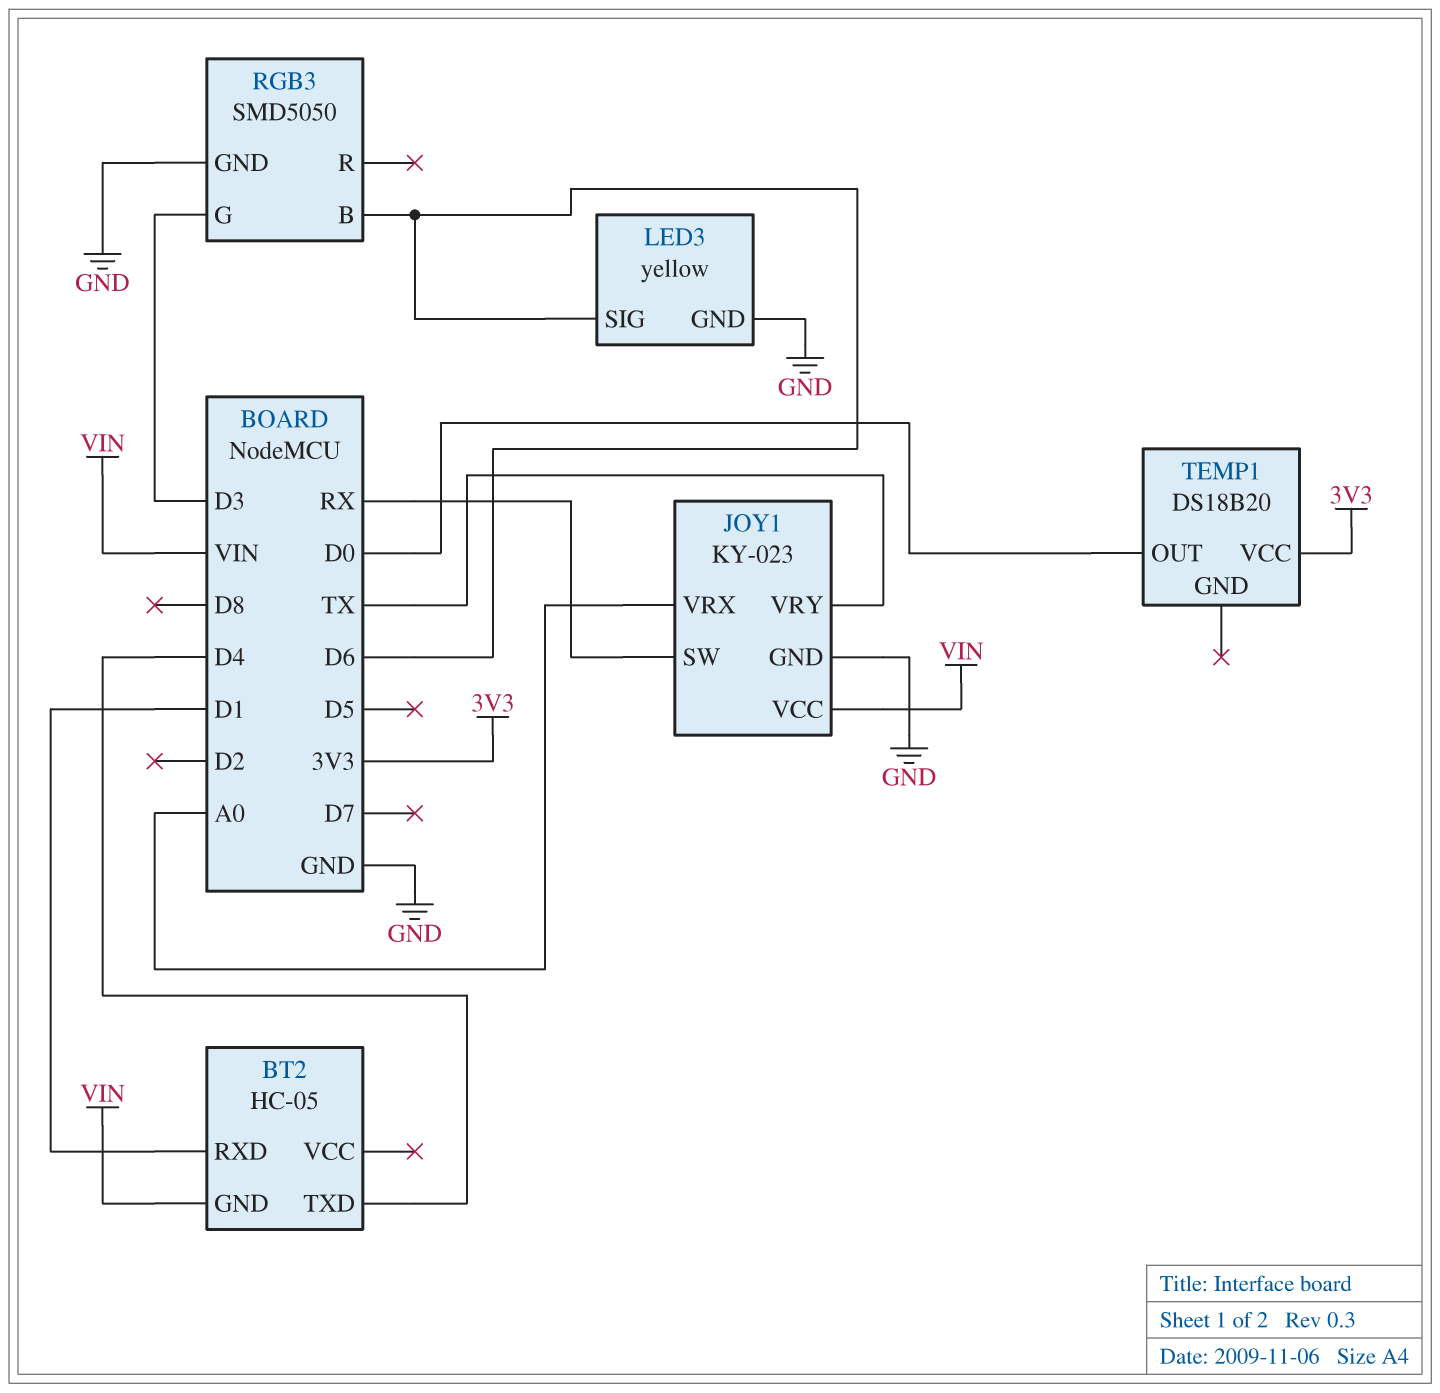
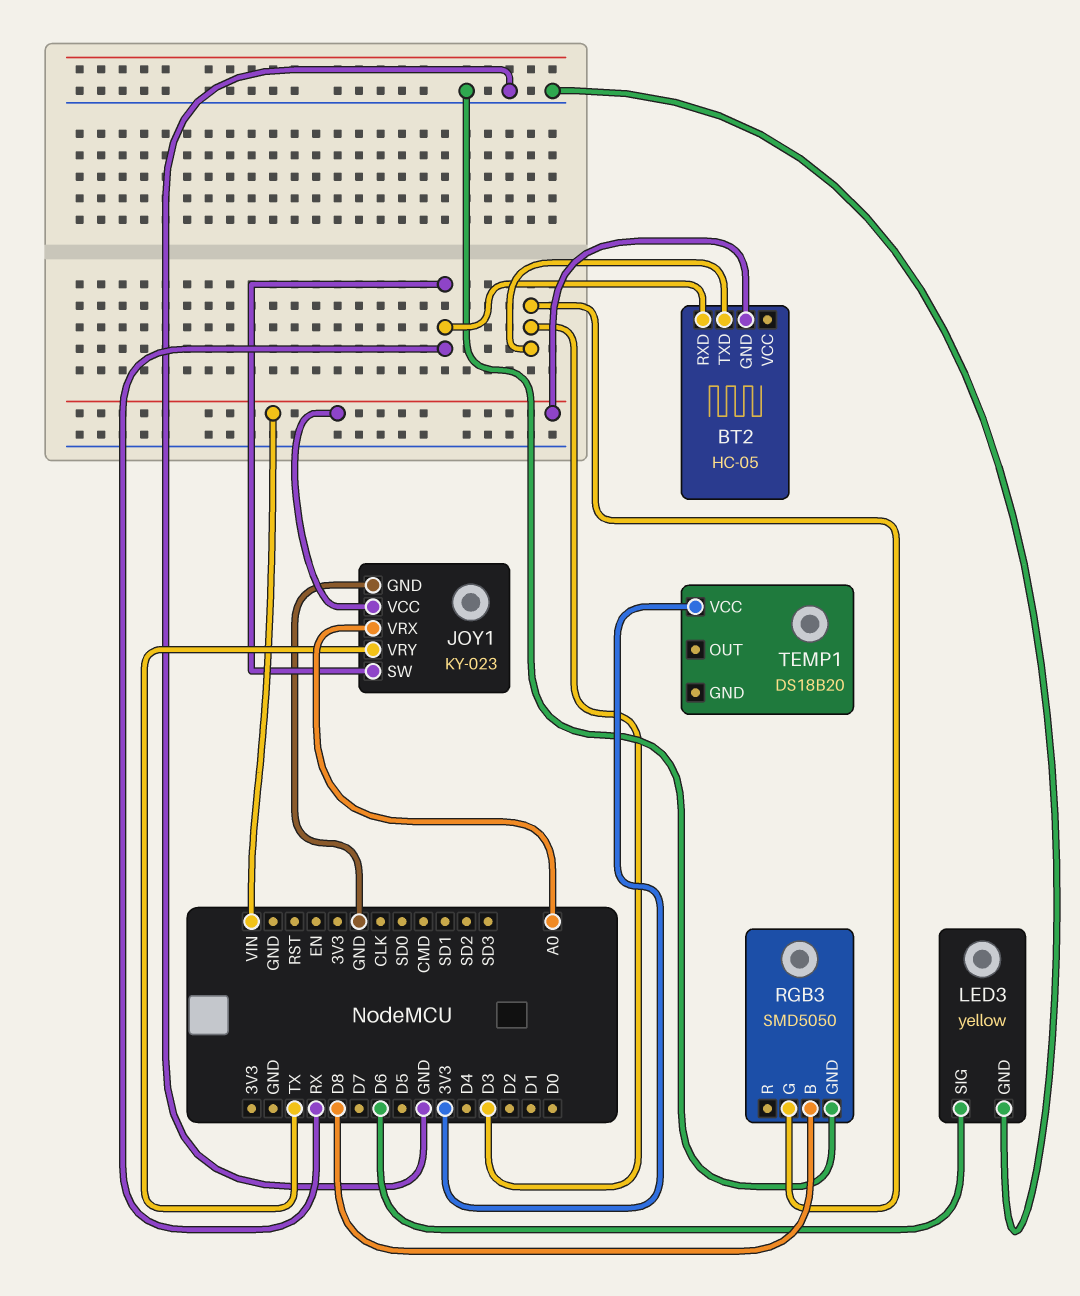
BT2 pin RXD: D1 -> RX
BT2 pin TXD: D4 -> D3
RGB3 pin B: D6 -> D8
TEMP1 pin OUT: D0 -> none

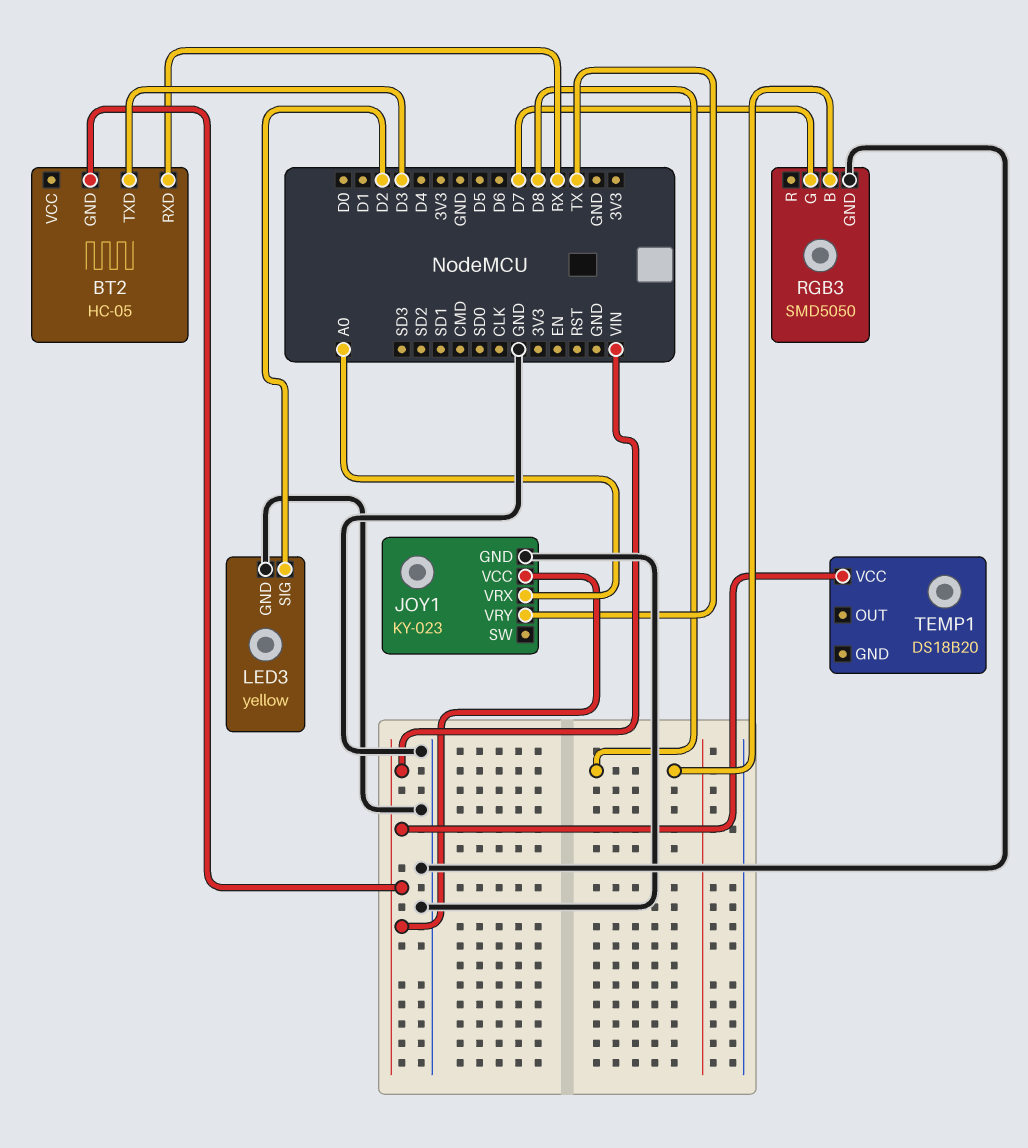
JOY1 pin SW: RX -> none
LED3 pin SIG: D6 -> D2
RGB3 pin G: D3 -> D7
TEMP1 pin VCC: 3V3 -> VIN

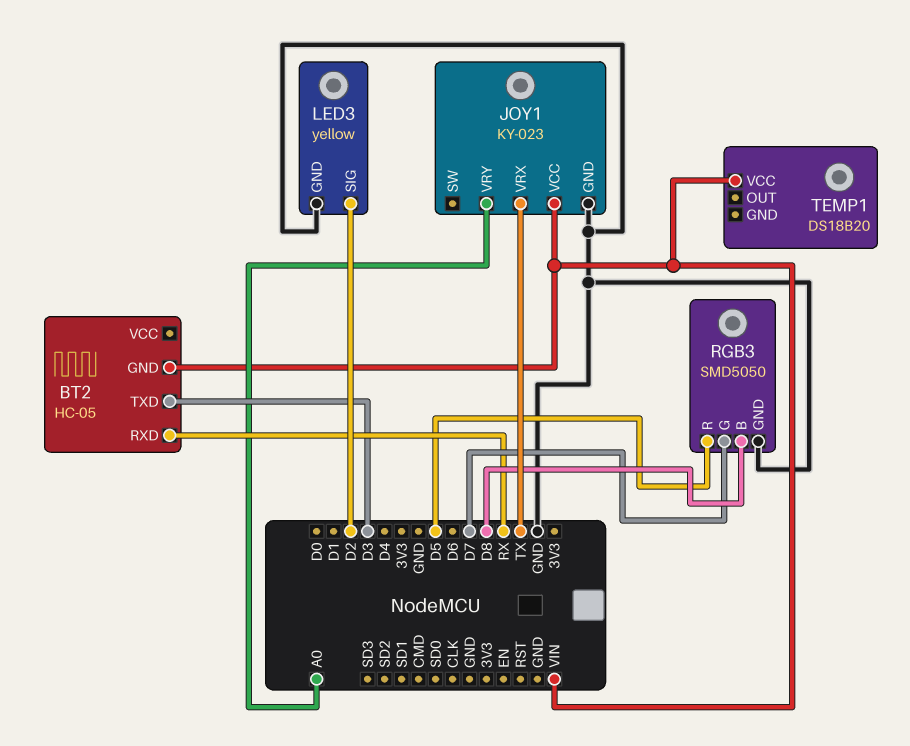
JOY1 pin VRX: A0 -> TX
JOY1 pin VRY: TX -> A0
RGB3 pin R: none -> D5

